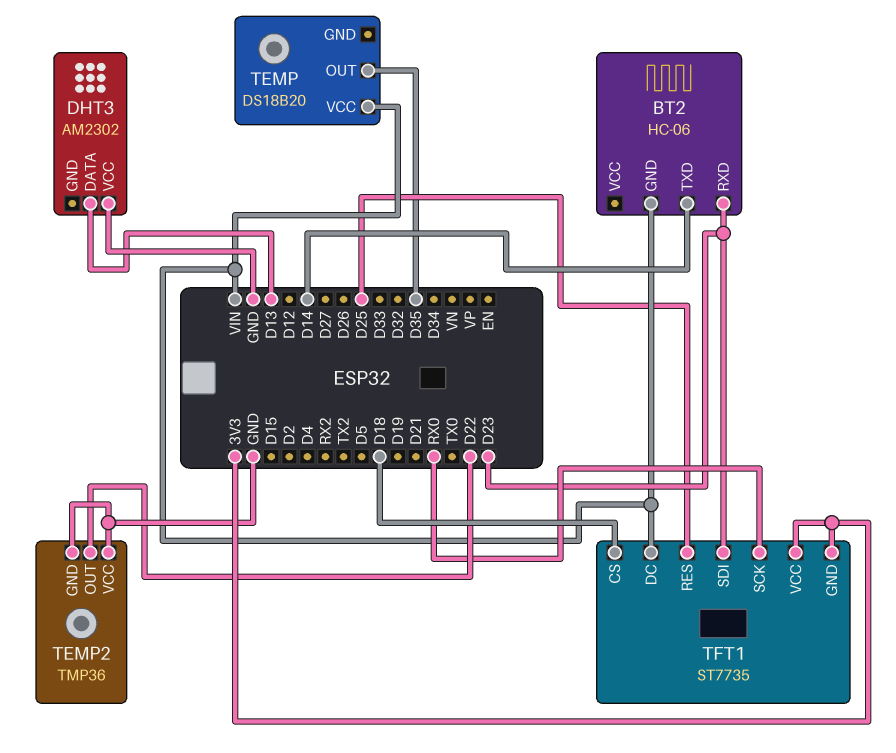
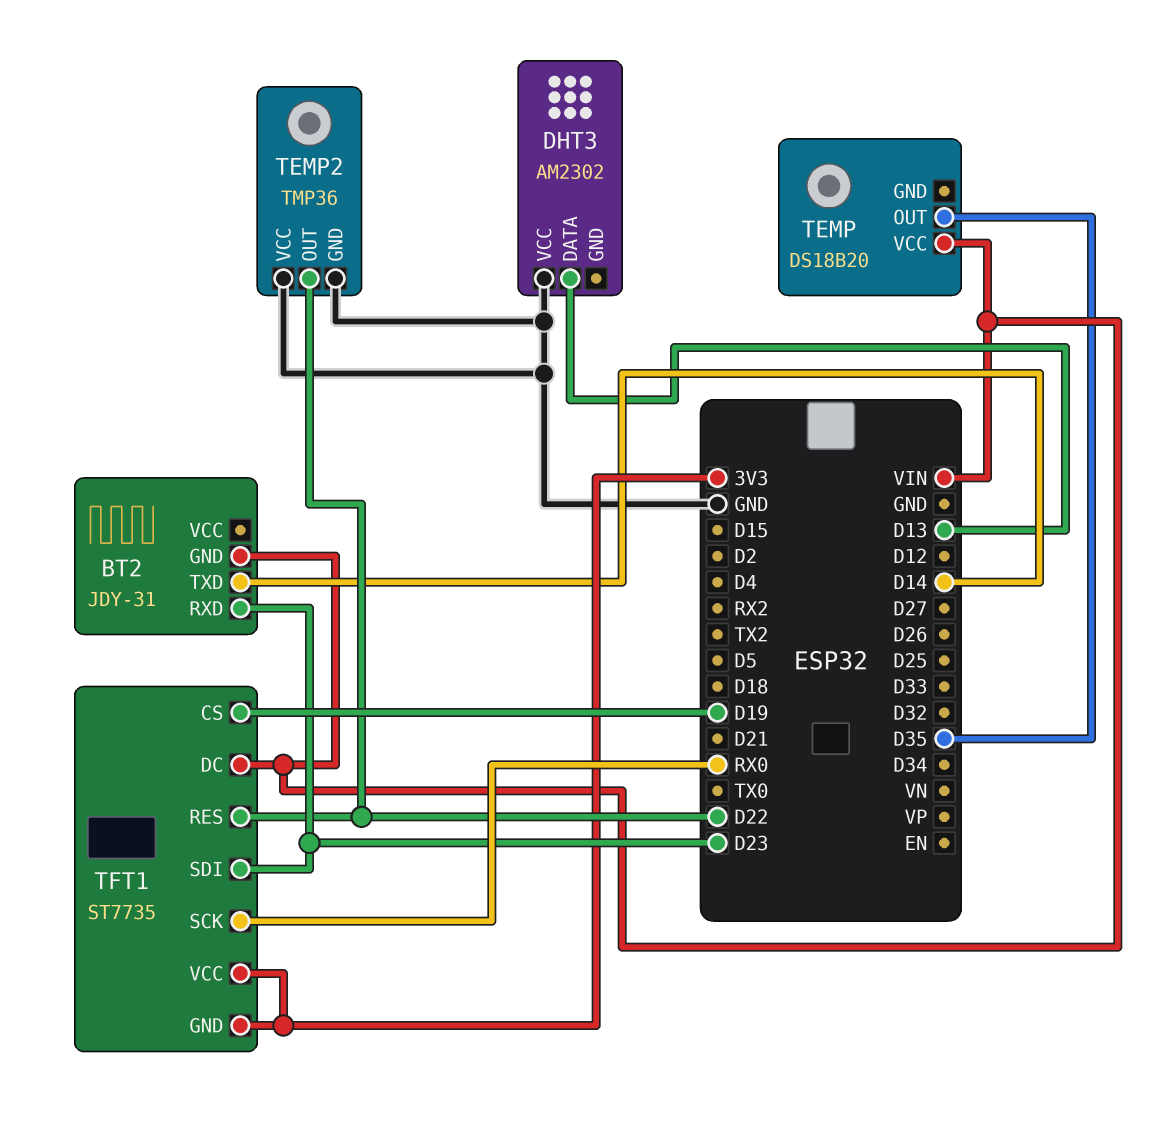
BT2: HC-06 -> JDY-31
TFT1 pin CS: D18 -> D19
TFT1 pin RES: D25 -> D22

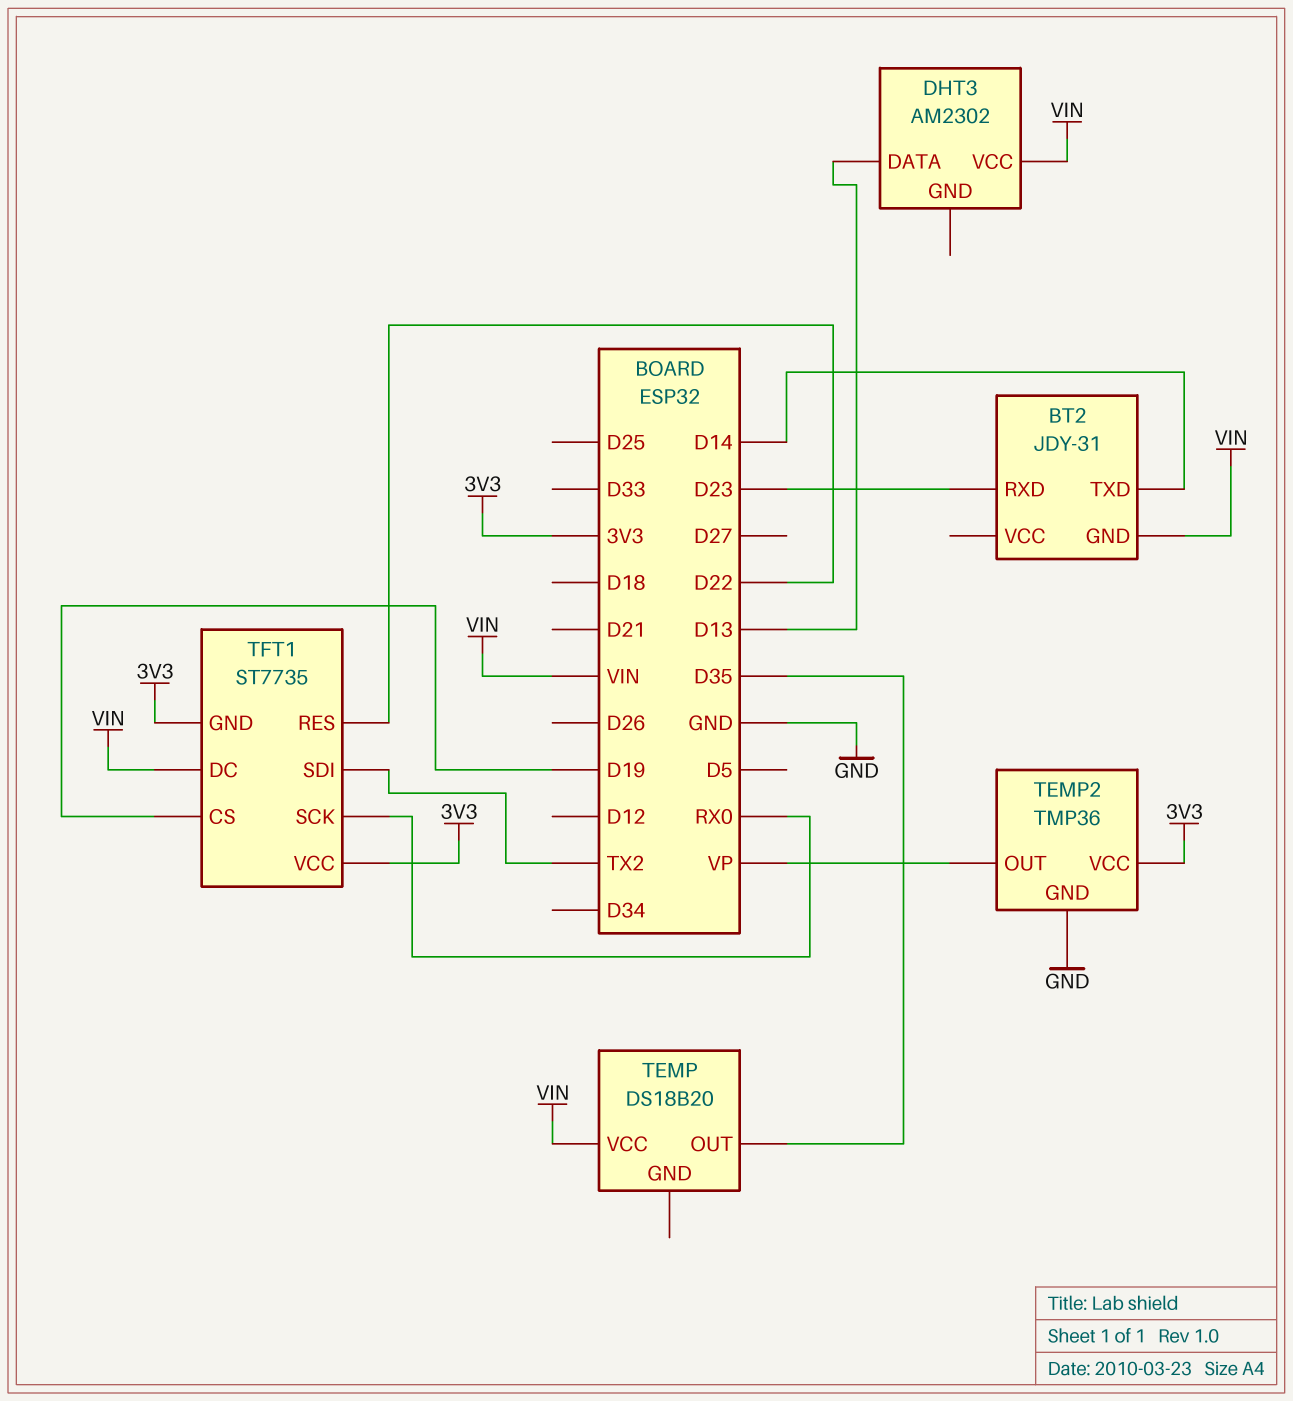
DHT3 pin VCC: GND -> VIN
TEMP2 pin OUT: D22 -> VP
TEMP2 pin VCC: GND -> 3V3
TFT1 pin SDI: D23 -> TX2

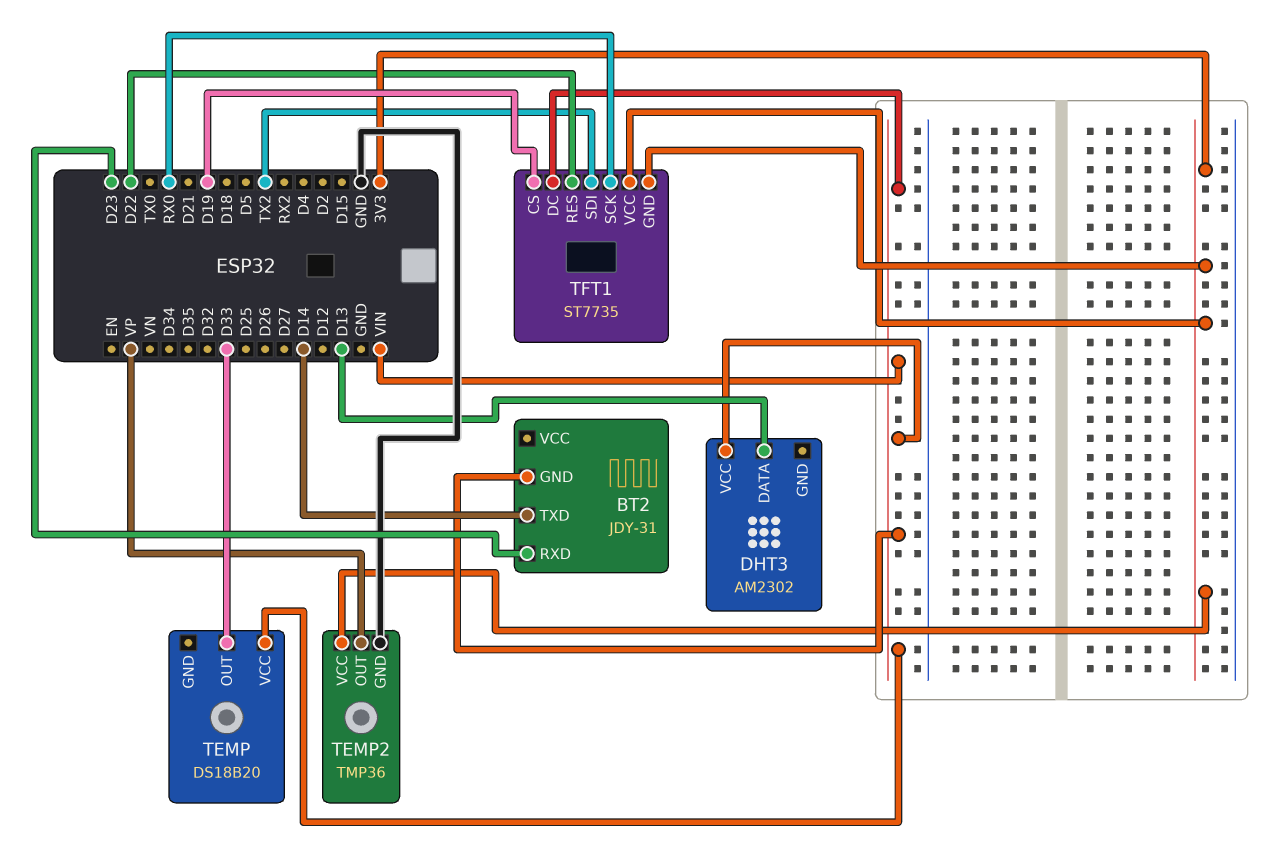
TEMP pin OUT: D35 -> D33

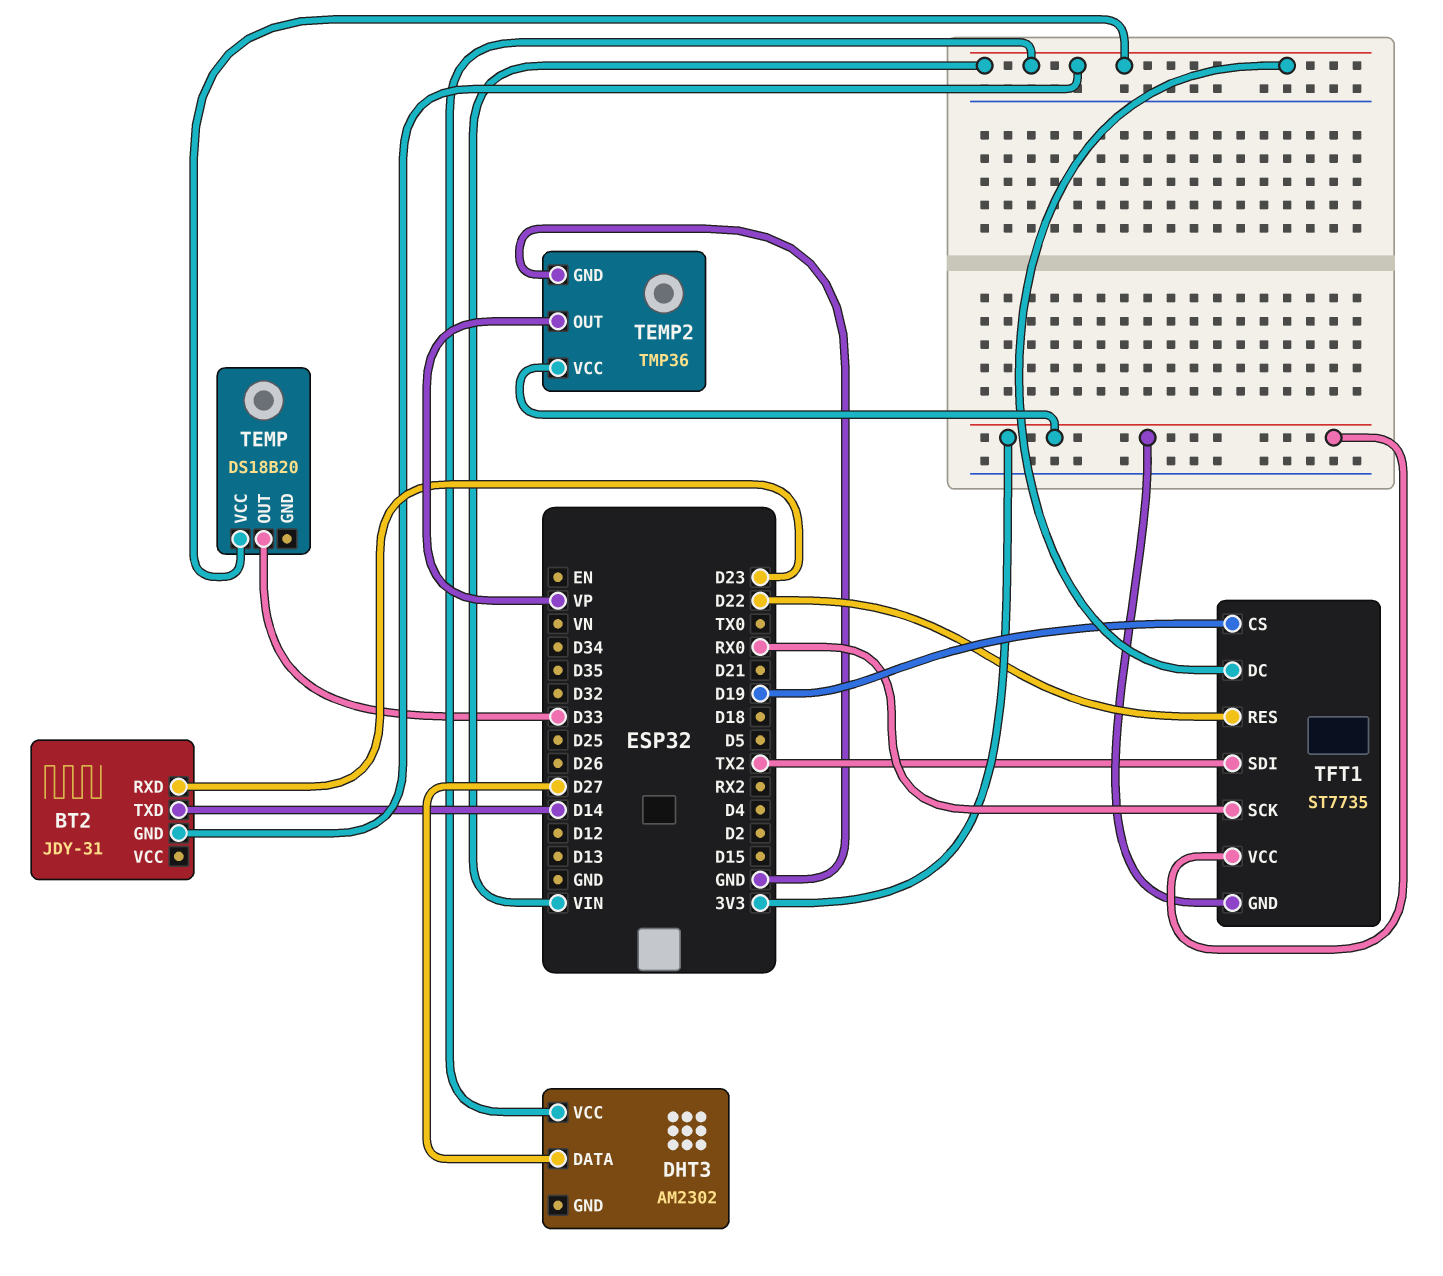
DHT3 pin DATA: D13 -> D27

